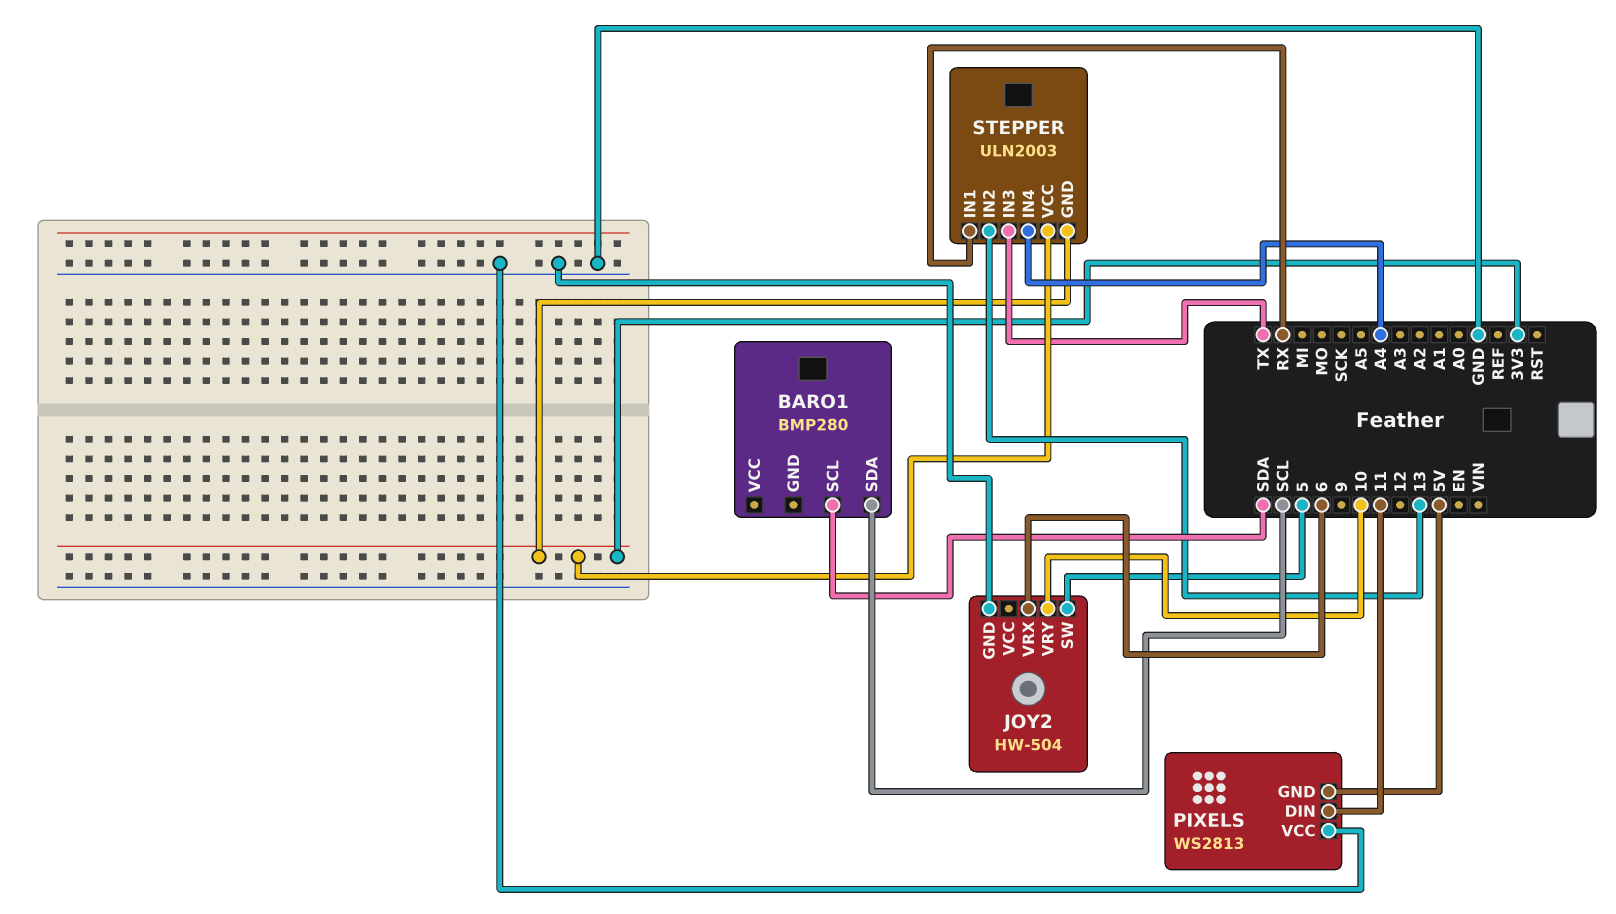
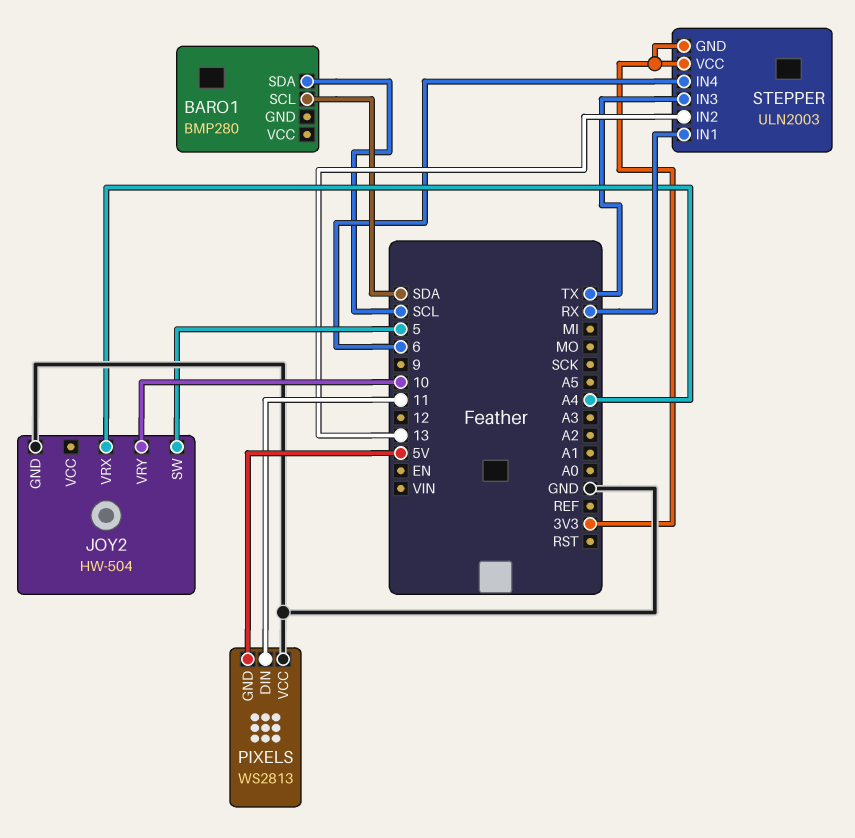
JOY2 pin VRX: 6 -> A4
STEPPER pin IN4: A4 -> 6

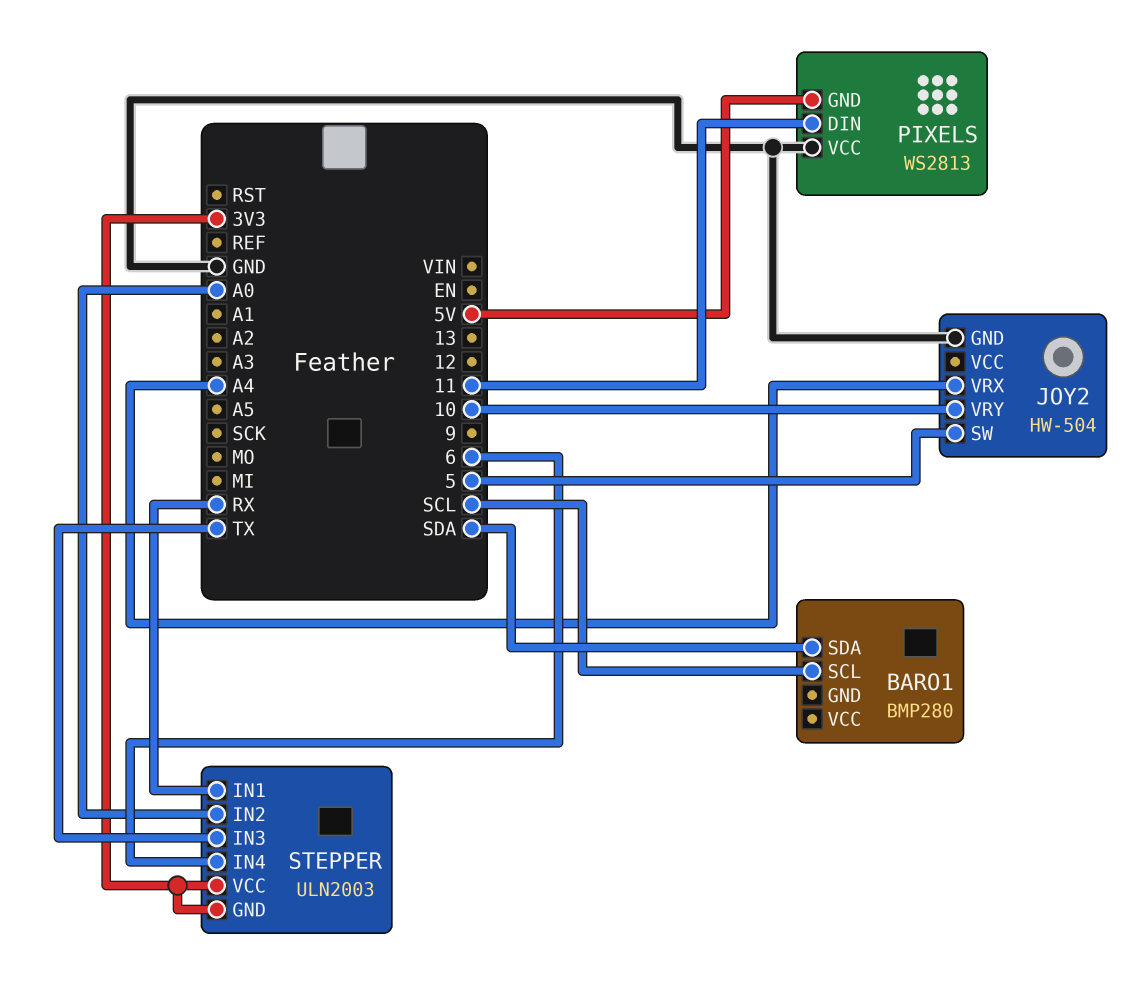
BARO1 pin SCL: SDA -> SCL
BARO1 pin SDA: SCL -> SDA
STEPPER pin IN2: 13 -> A0

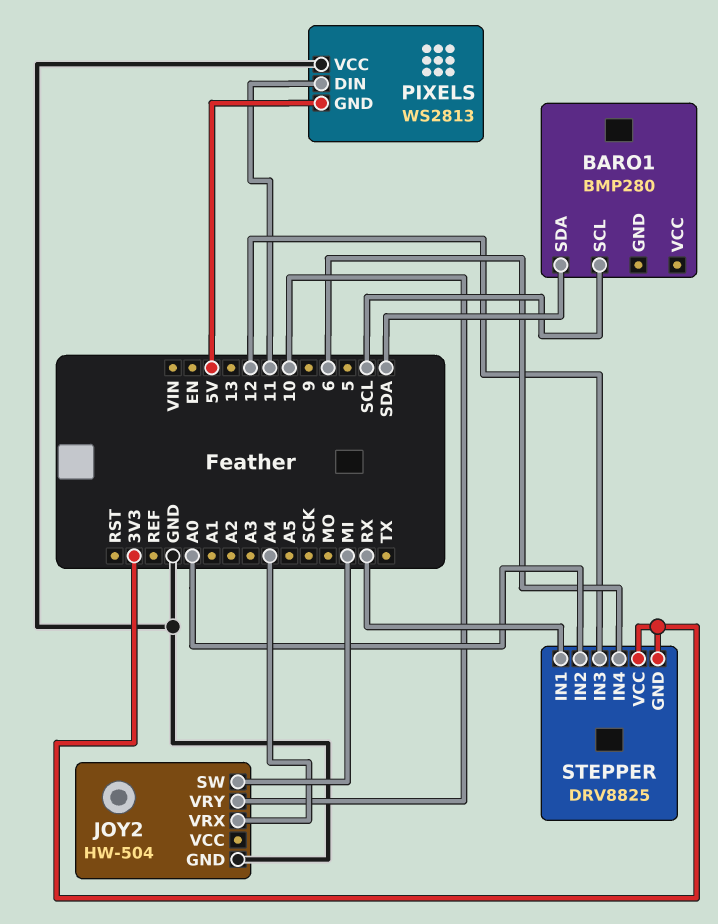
JOY2 pin SW: 5 -> MI
STEPPER: ULN2003 -> DRV8825
STEPPER pin IN3: TX -> 12

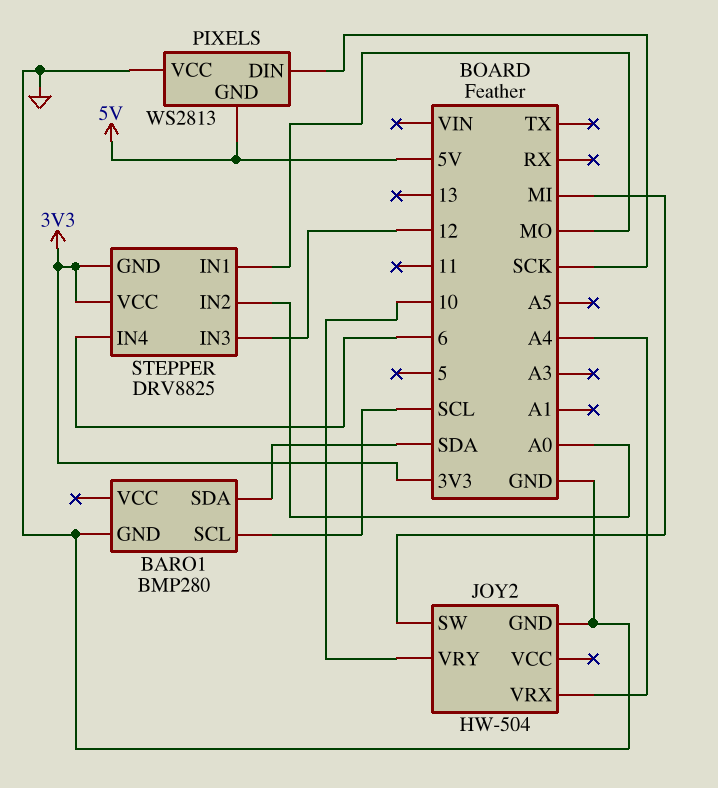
BARO1 pin GND: none -> GND
PIXELS pin DIN: 11 -> SCK
STEPPER pin IN1: RX -> MO

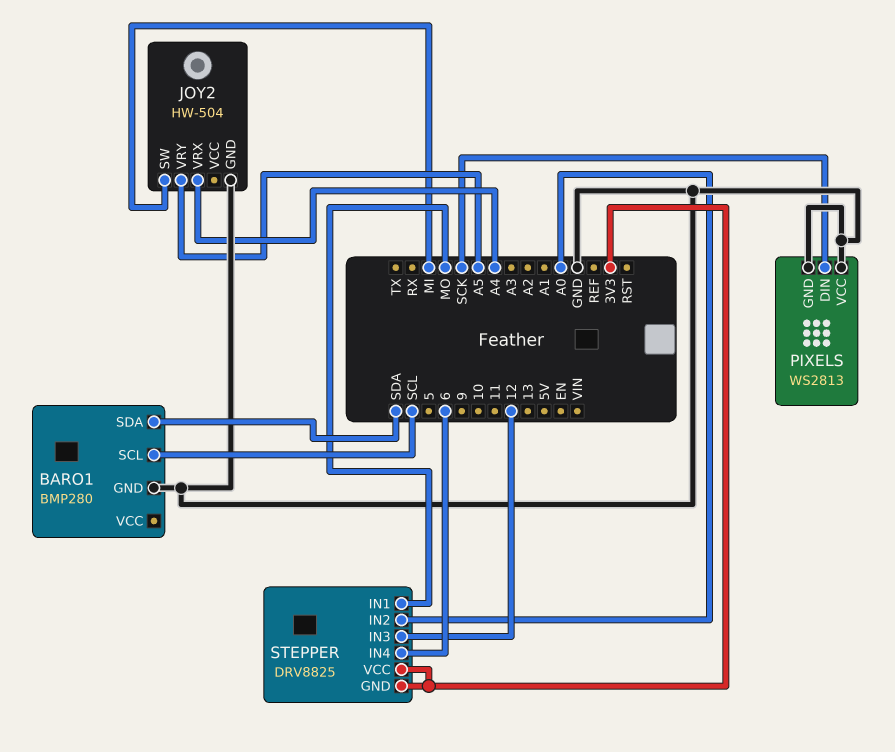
JOY2 pin VRY: 10 -> A5
PIXELS pin GND: 5V -> GND

